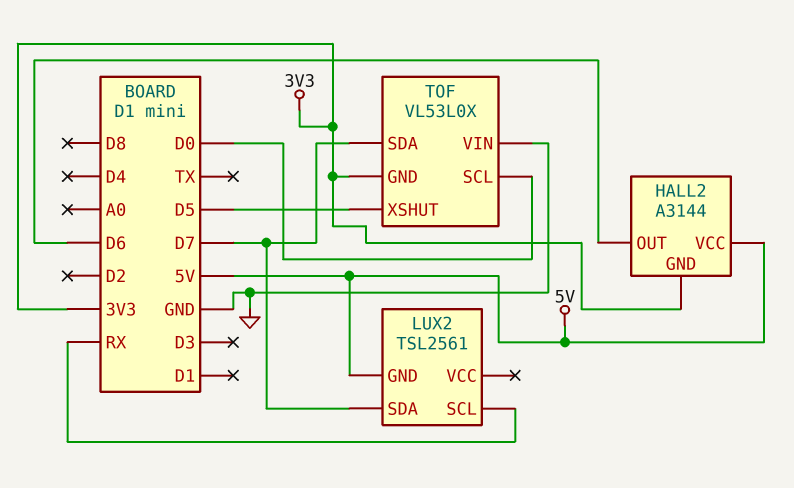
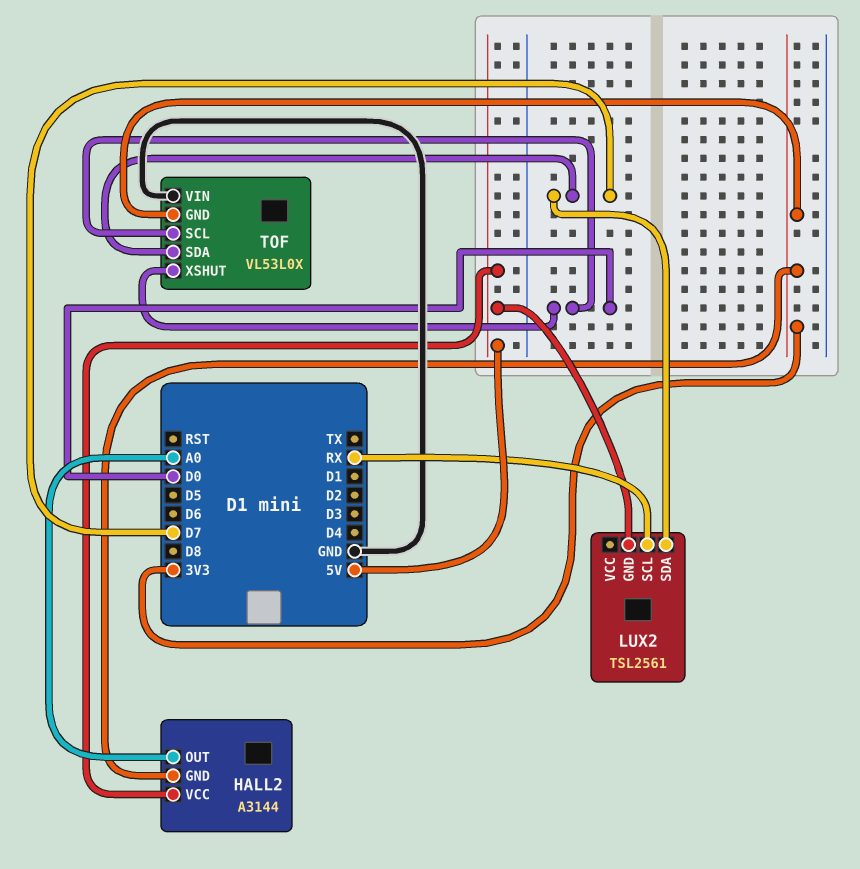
HALL2 pin OUT: D6 -> A0
TOF pin XSHUT: D5 -> D0

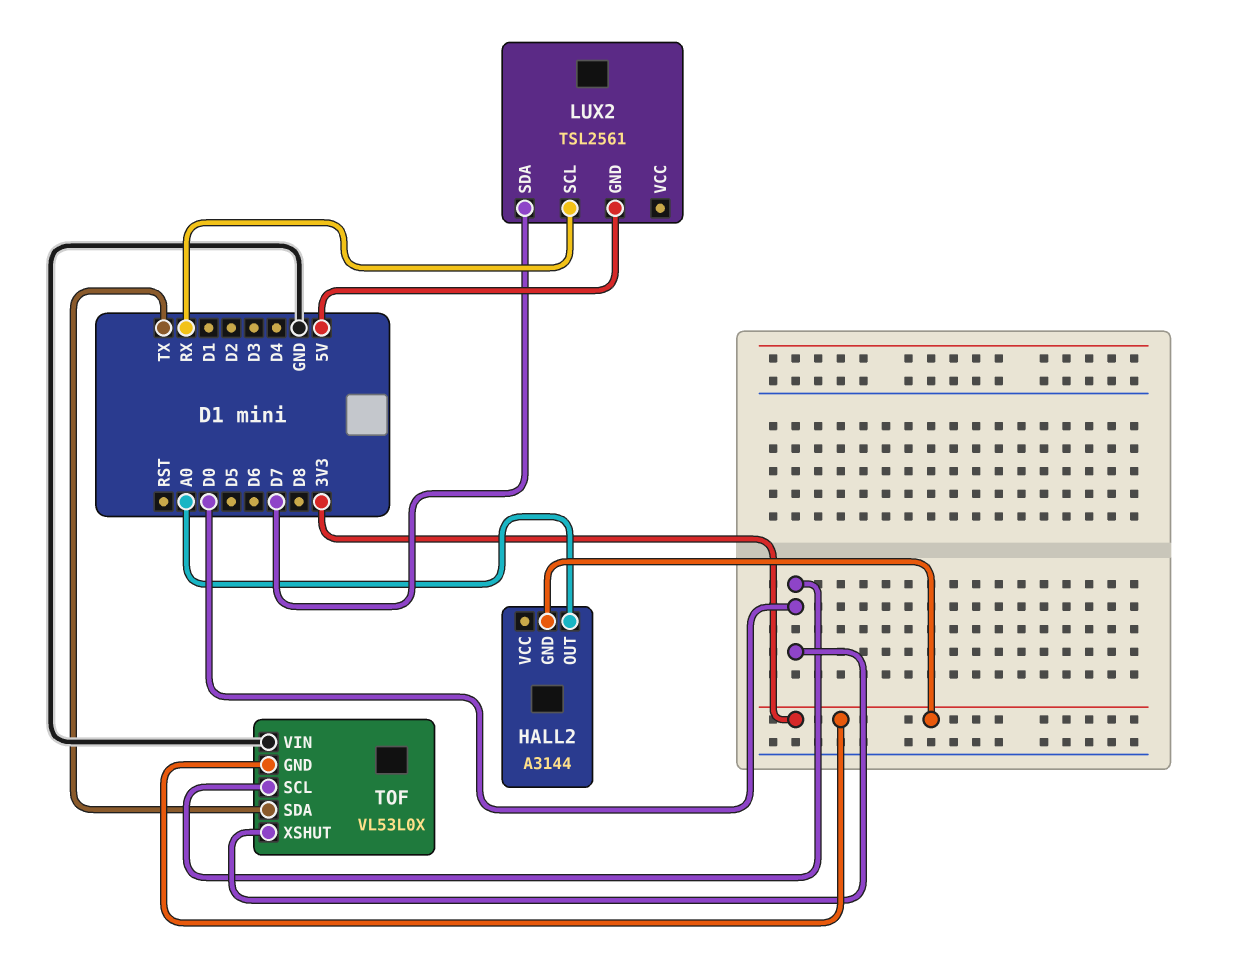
HALL2 pin VCC: 5V -> none
TOF pin SDA: D7 -> TX

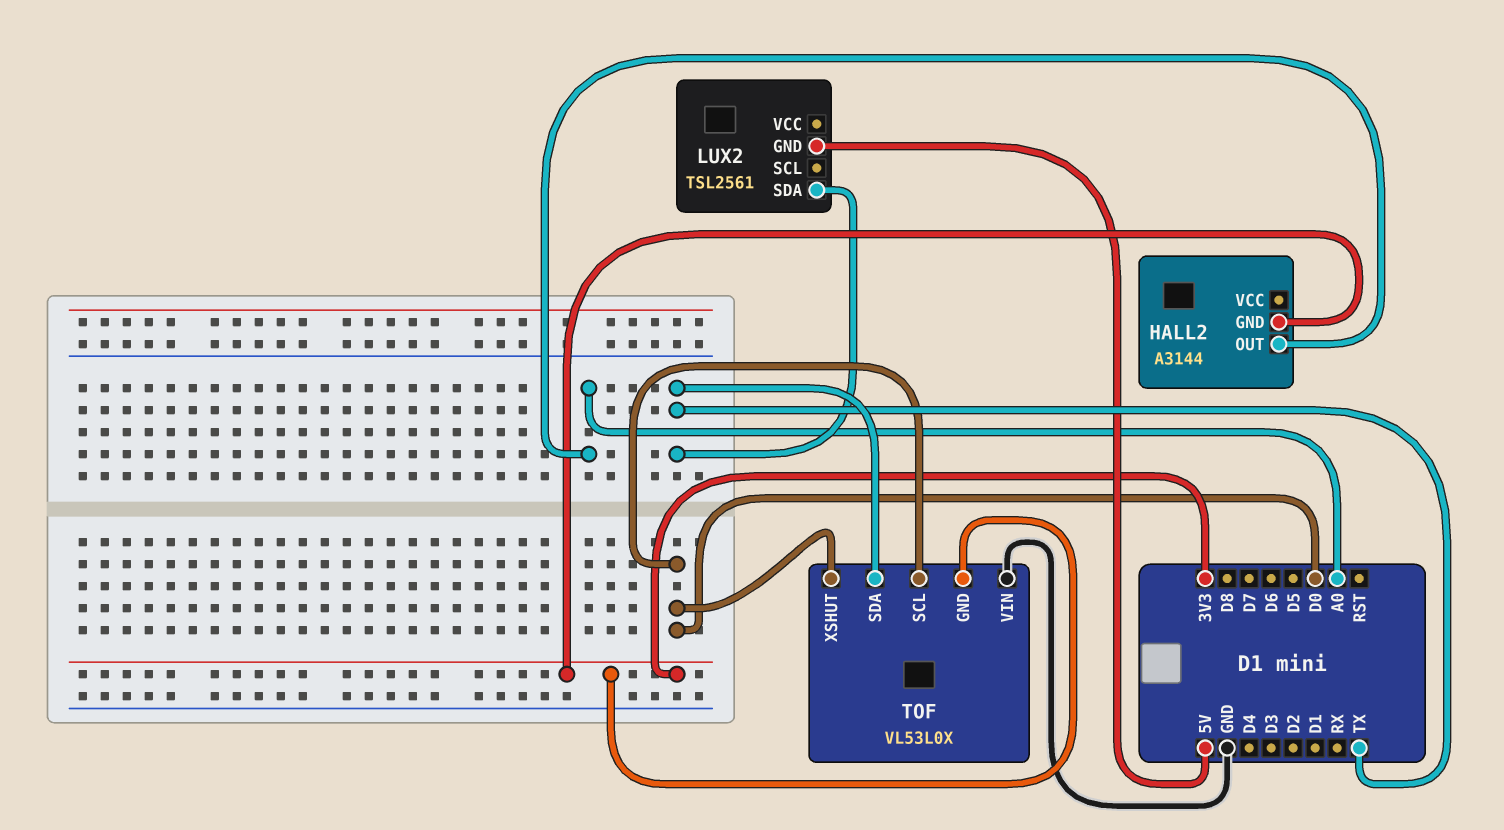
LUX2 pin SCL: RX -> none
LUX2 pin SDA: D7 -> TX

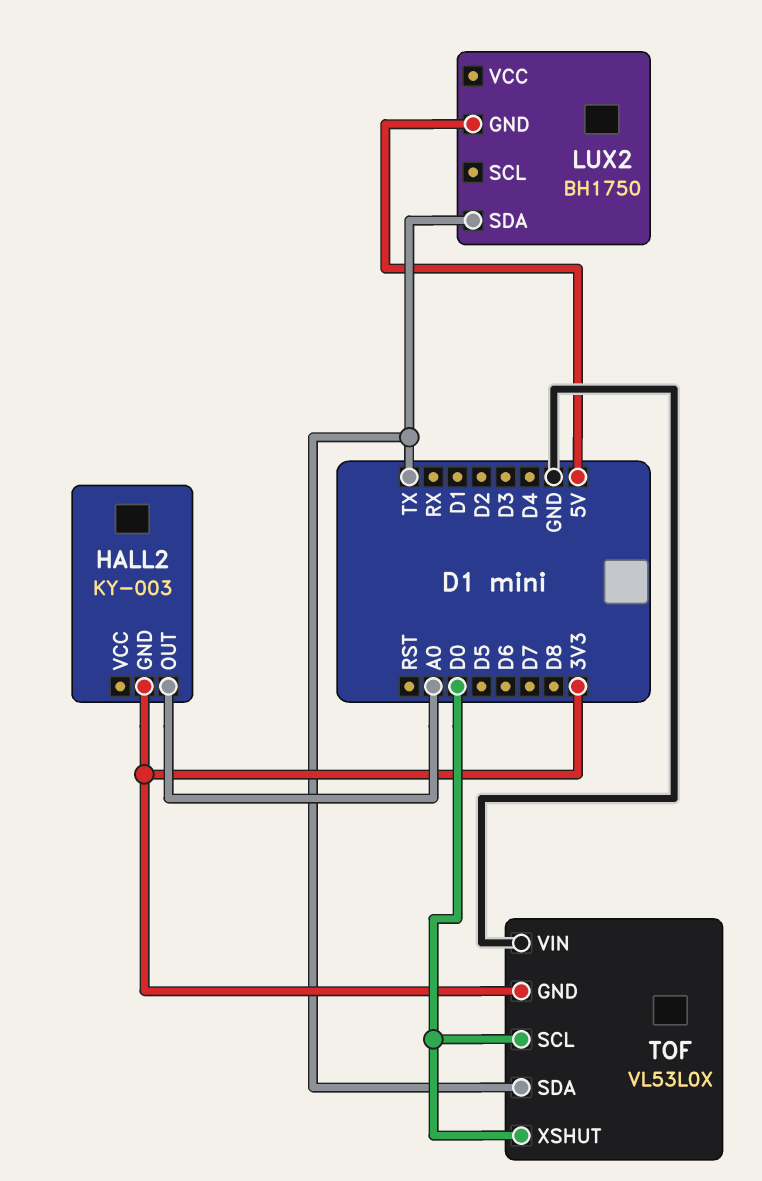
HALL2: A3144 -> KY-003
LUX2: TSL2561 -> BH1750

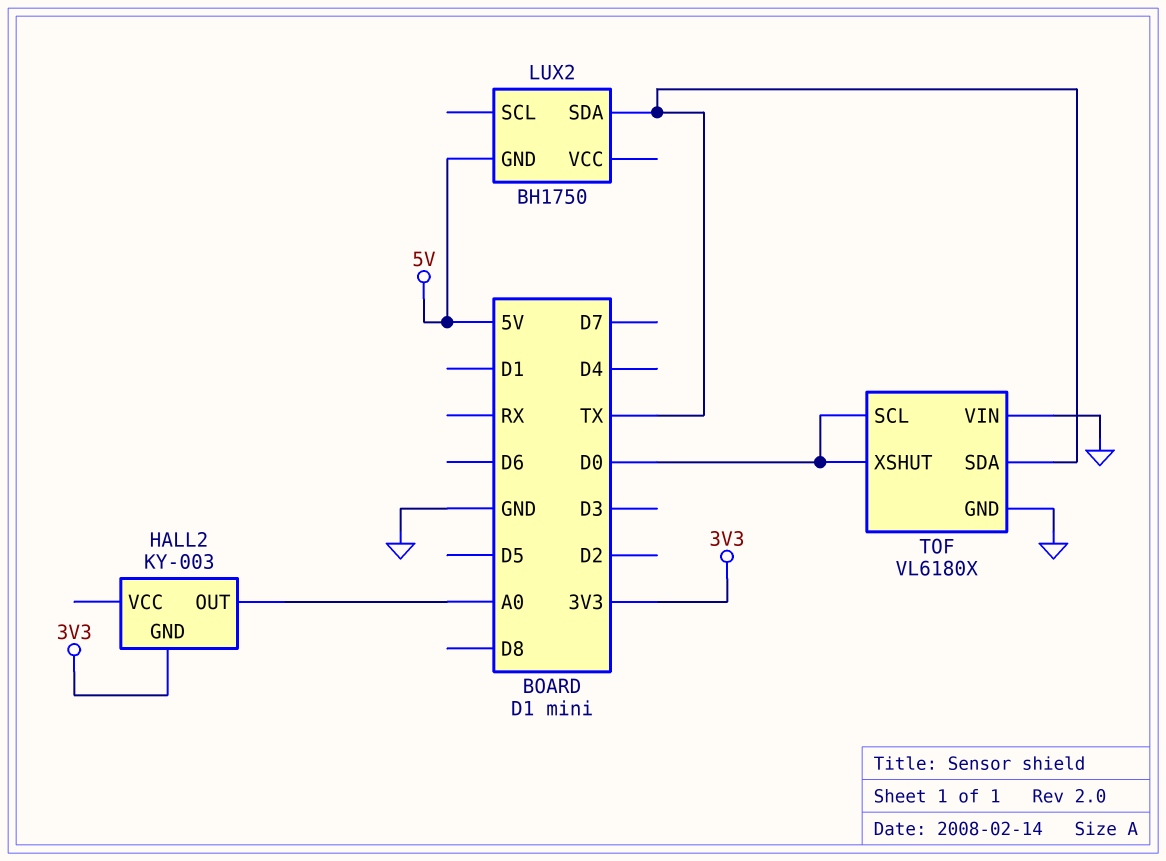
TOF: VL53L0X -> VL6180X
TOF pin GND: 3V3 -> GND

